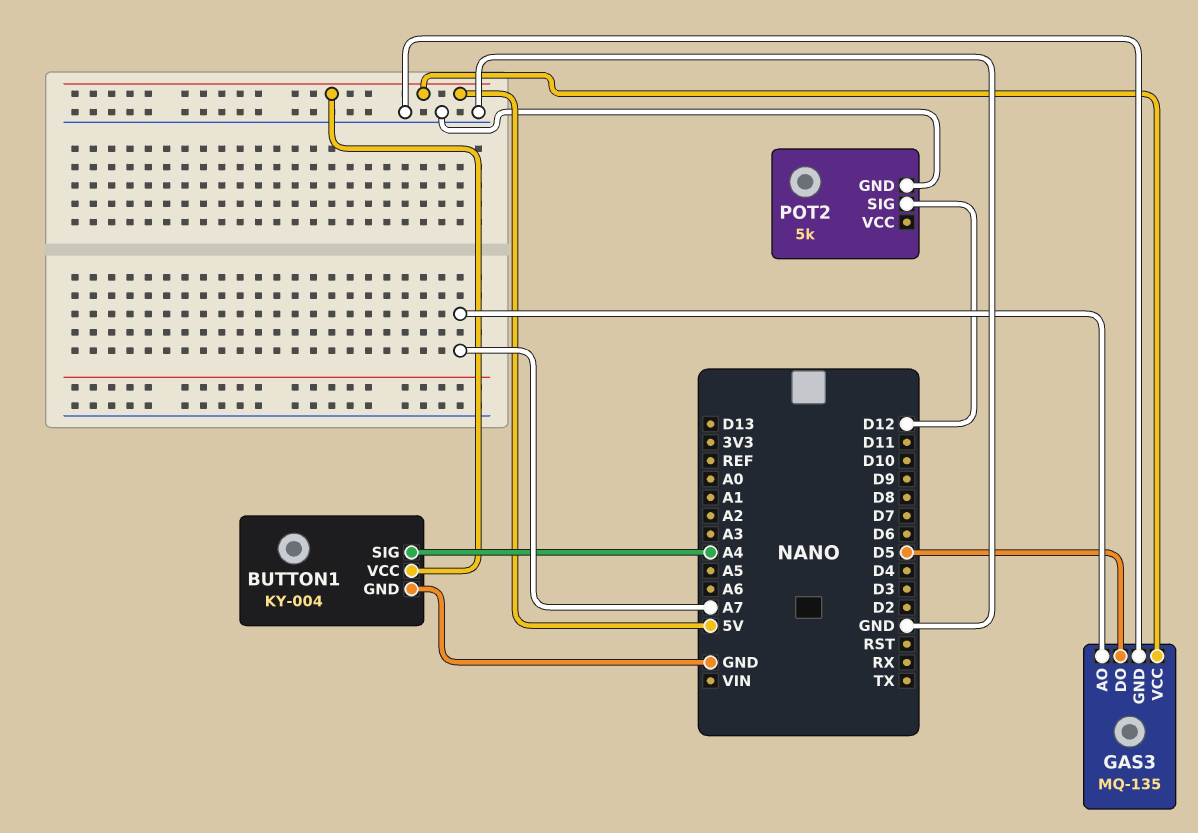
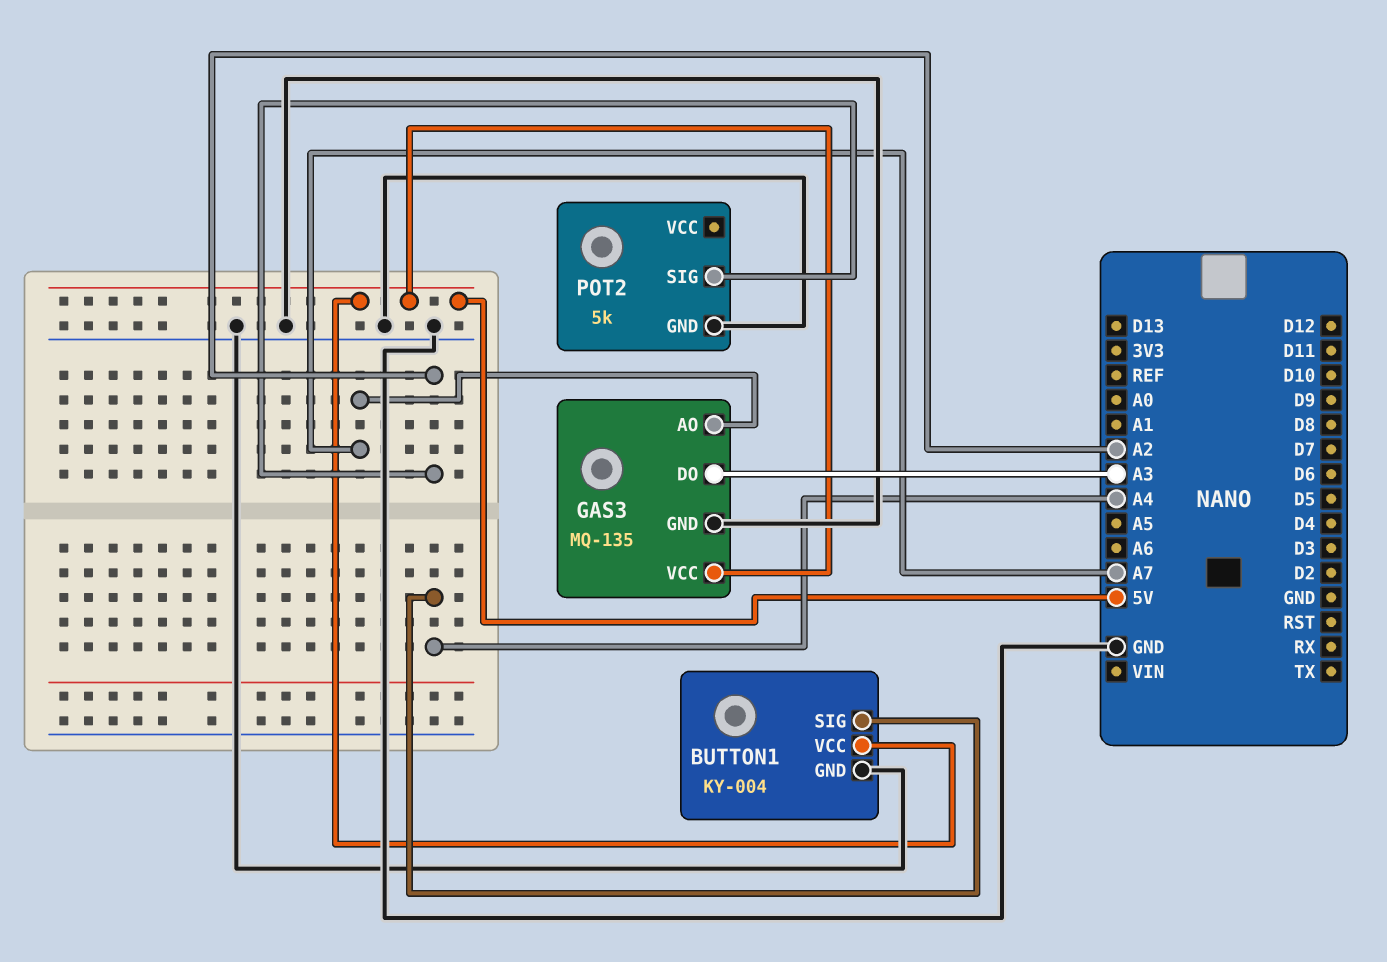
GAS3 pin DO: D5 -> A3
POT2 pin SIG: D12 -> A2

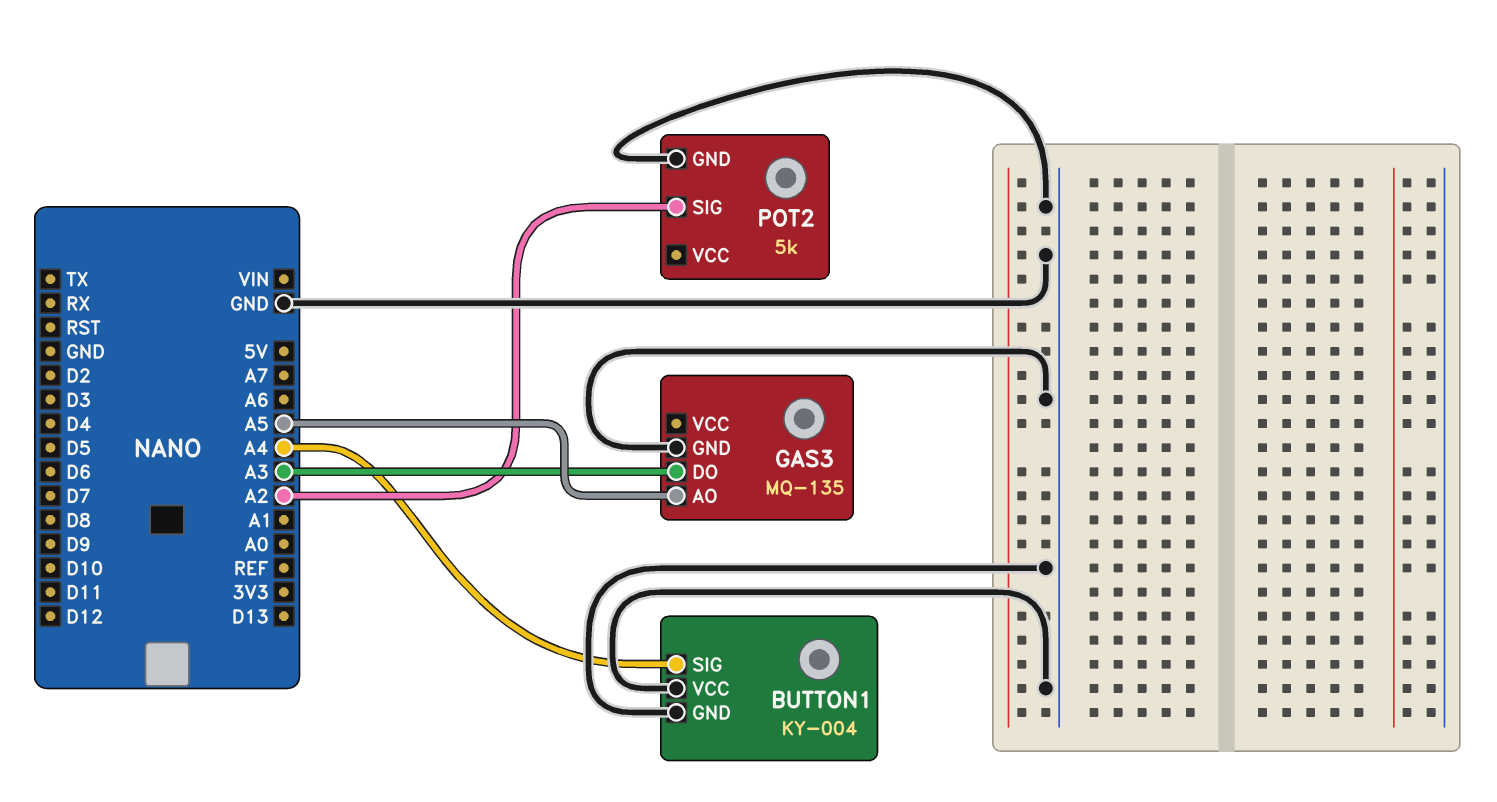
BUTTON1 pin VCC: 5V -> GND
GAS3 pin AO: A7 -> A5
GAS3 pin VCC: 5V -> none

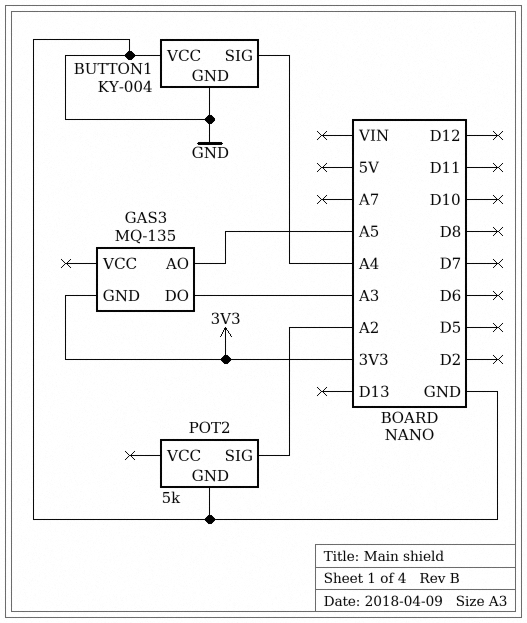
GAS3 pin GND: GND -> 3V3

